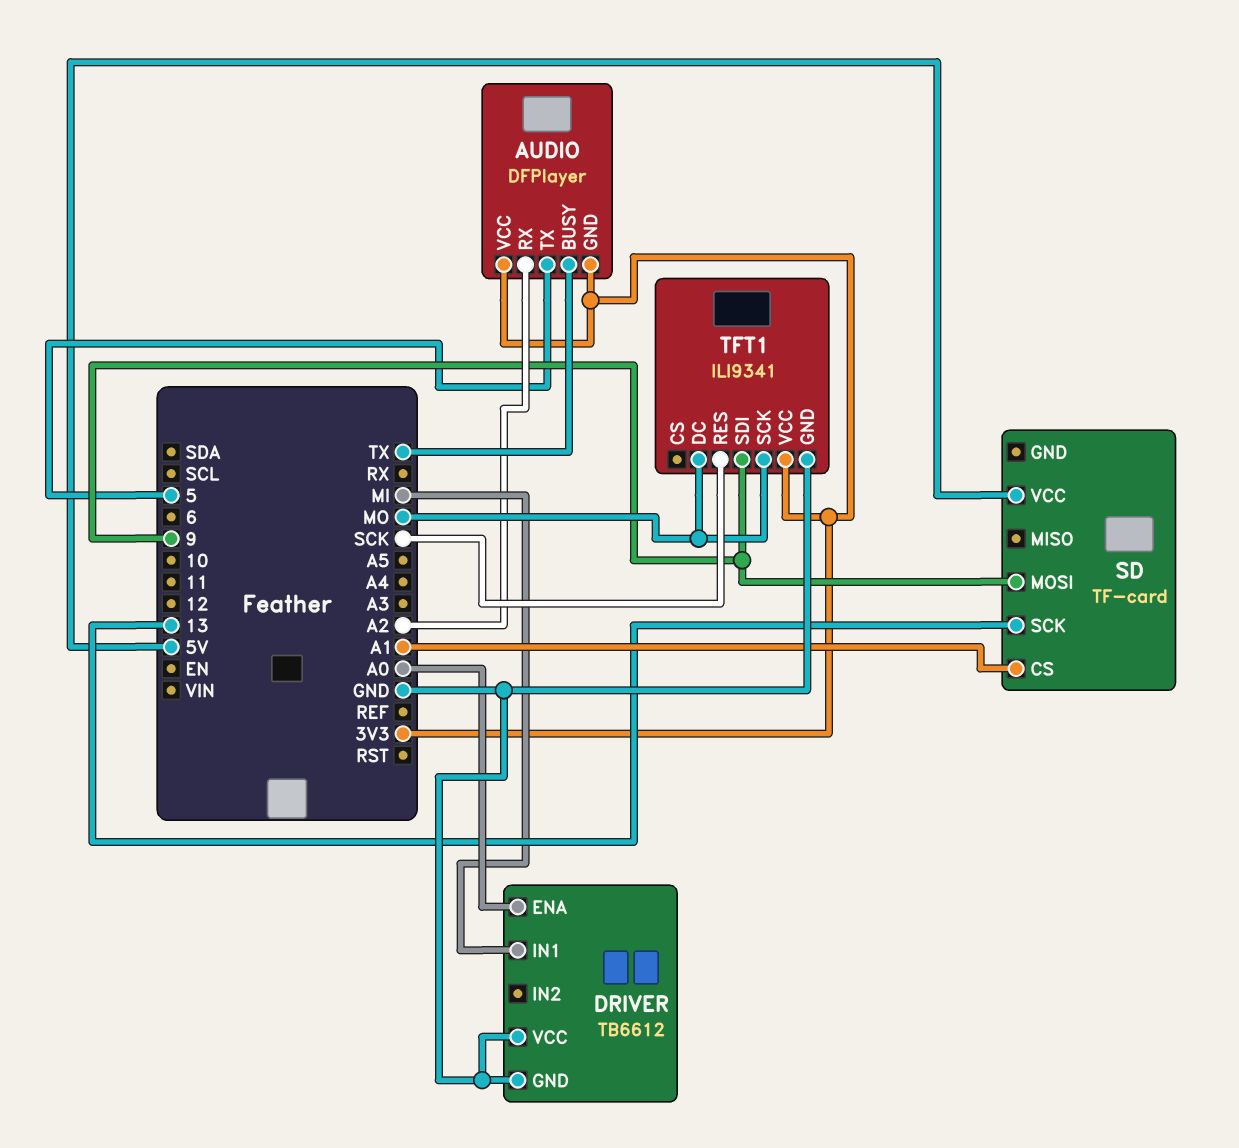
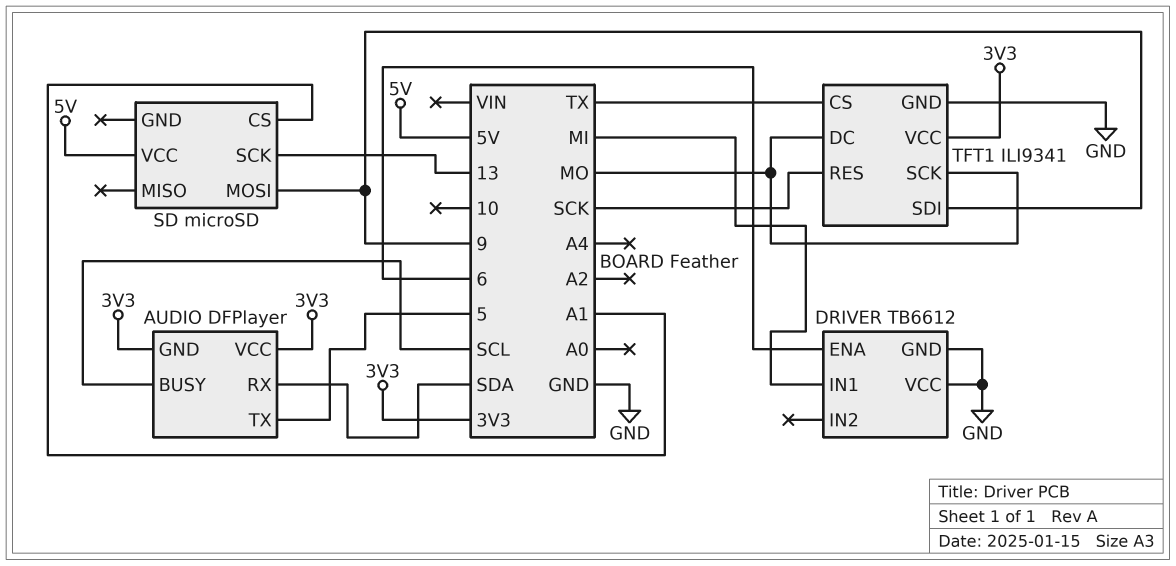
AUDIO pin BUSY: TX -> SCL
AUDIO pin RX: A2 -> SDA
DRIVER pin ENA: A0 -> 6
SD: TF-card -> microSD
TFT1 pin CS: none -> TX

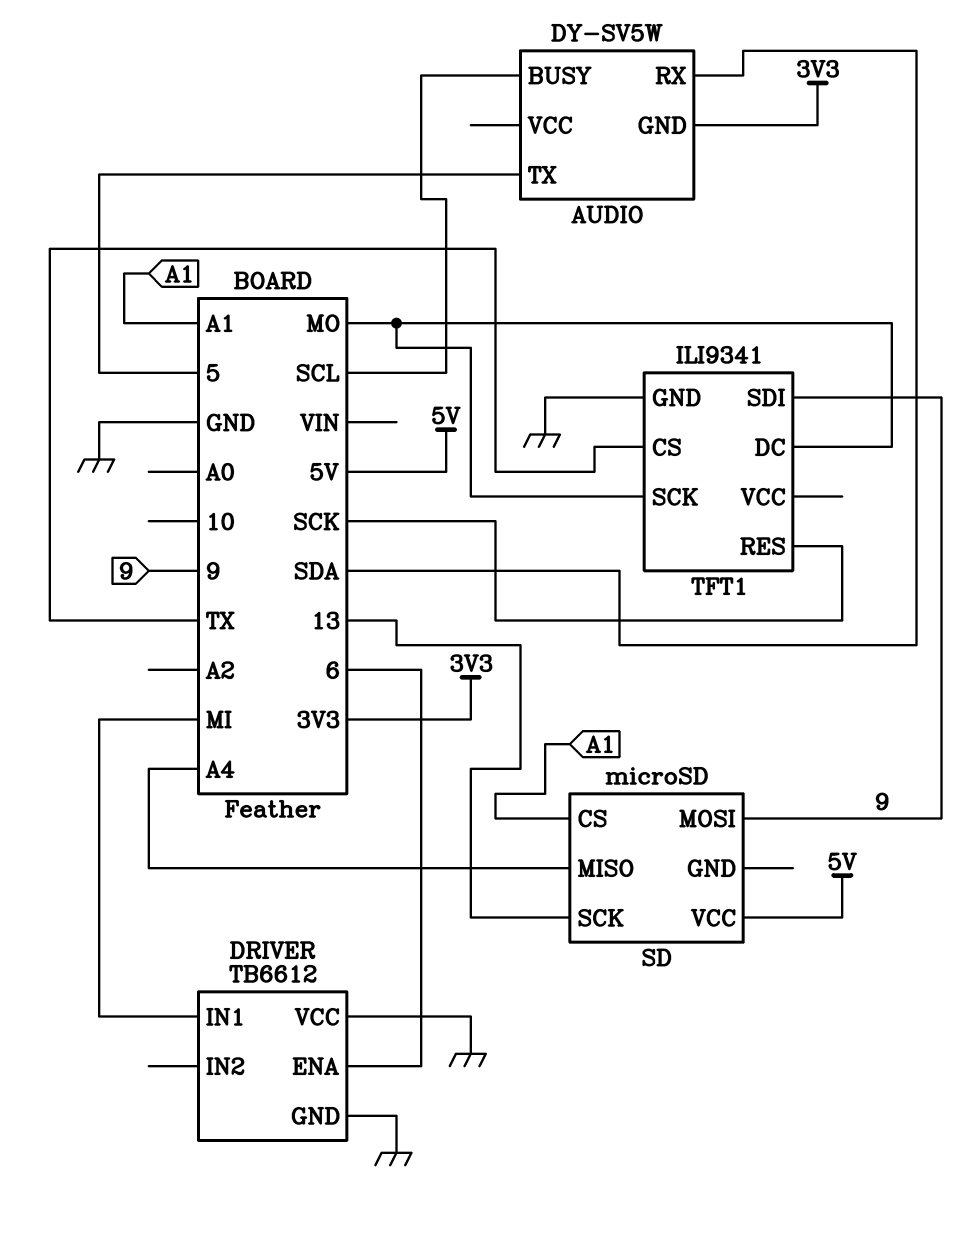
AUDIO: DFPlayer -> DY-SV5W
AUDIO pin VCC: 3V3 -> none
SD pin MISO: none -> A4
TFT1 pin VCC: 3V3 -> none

